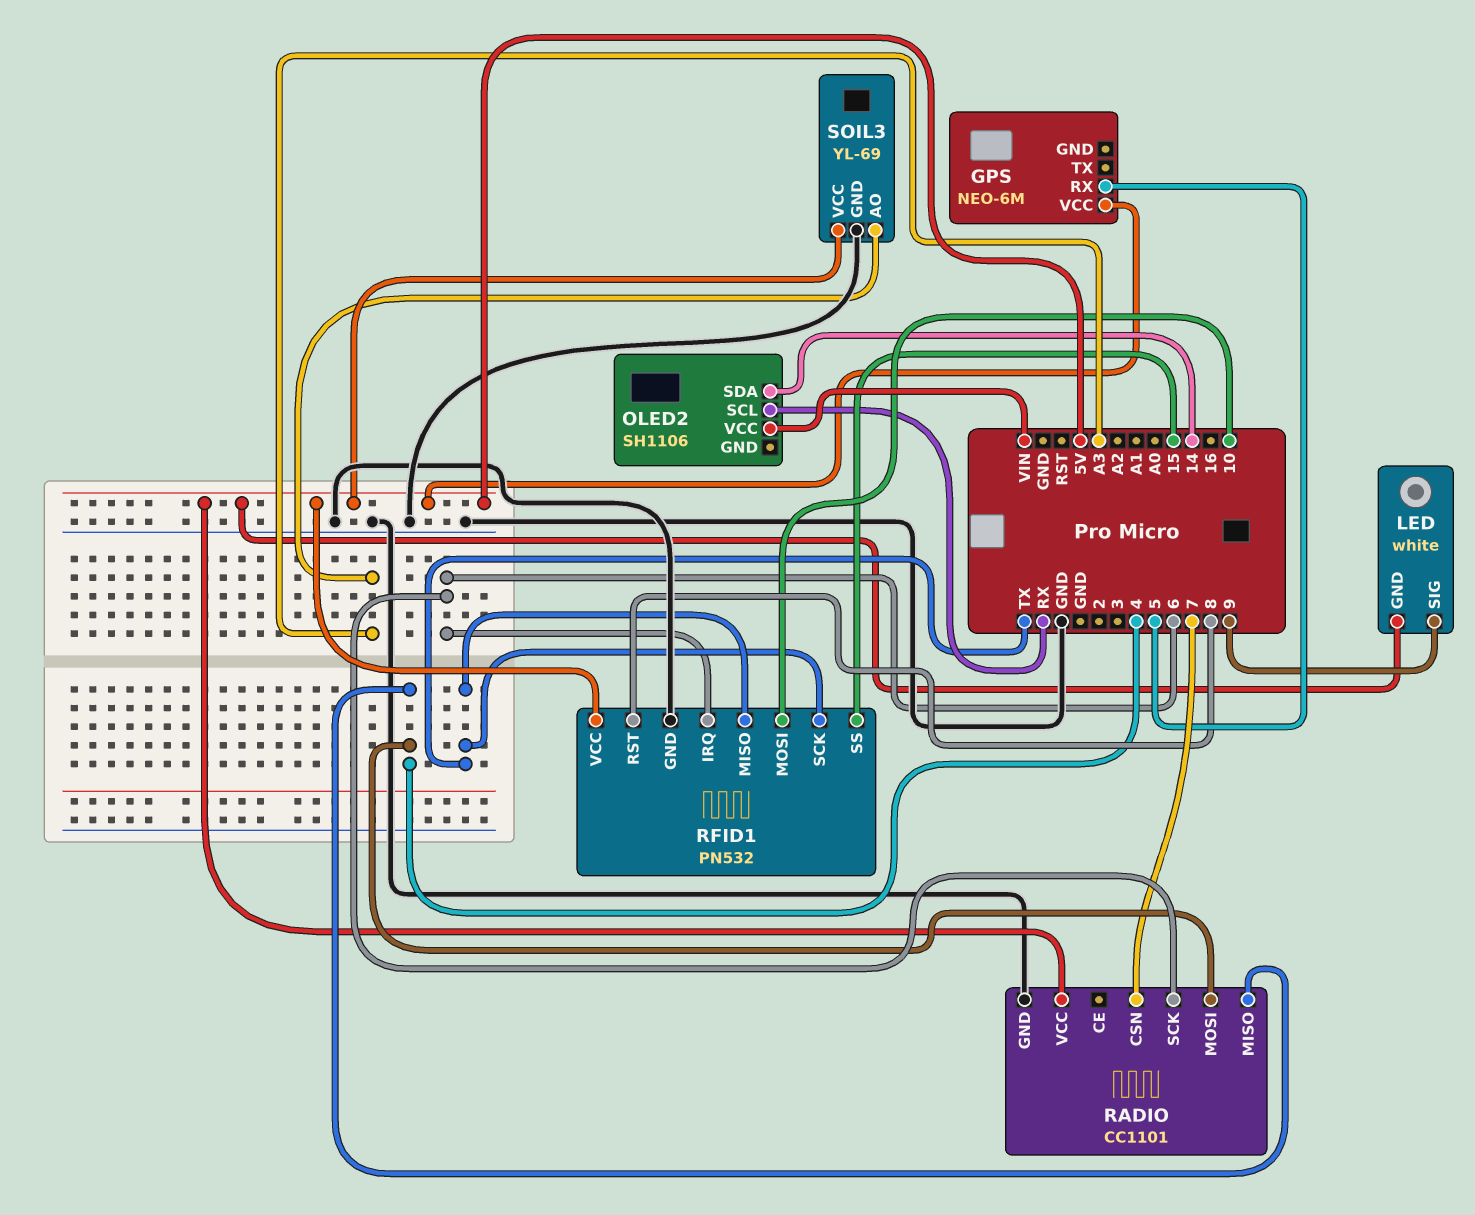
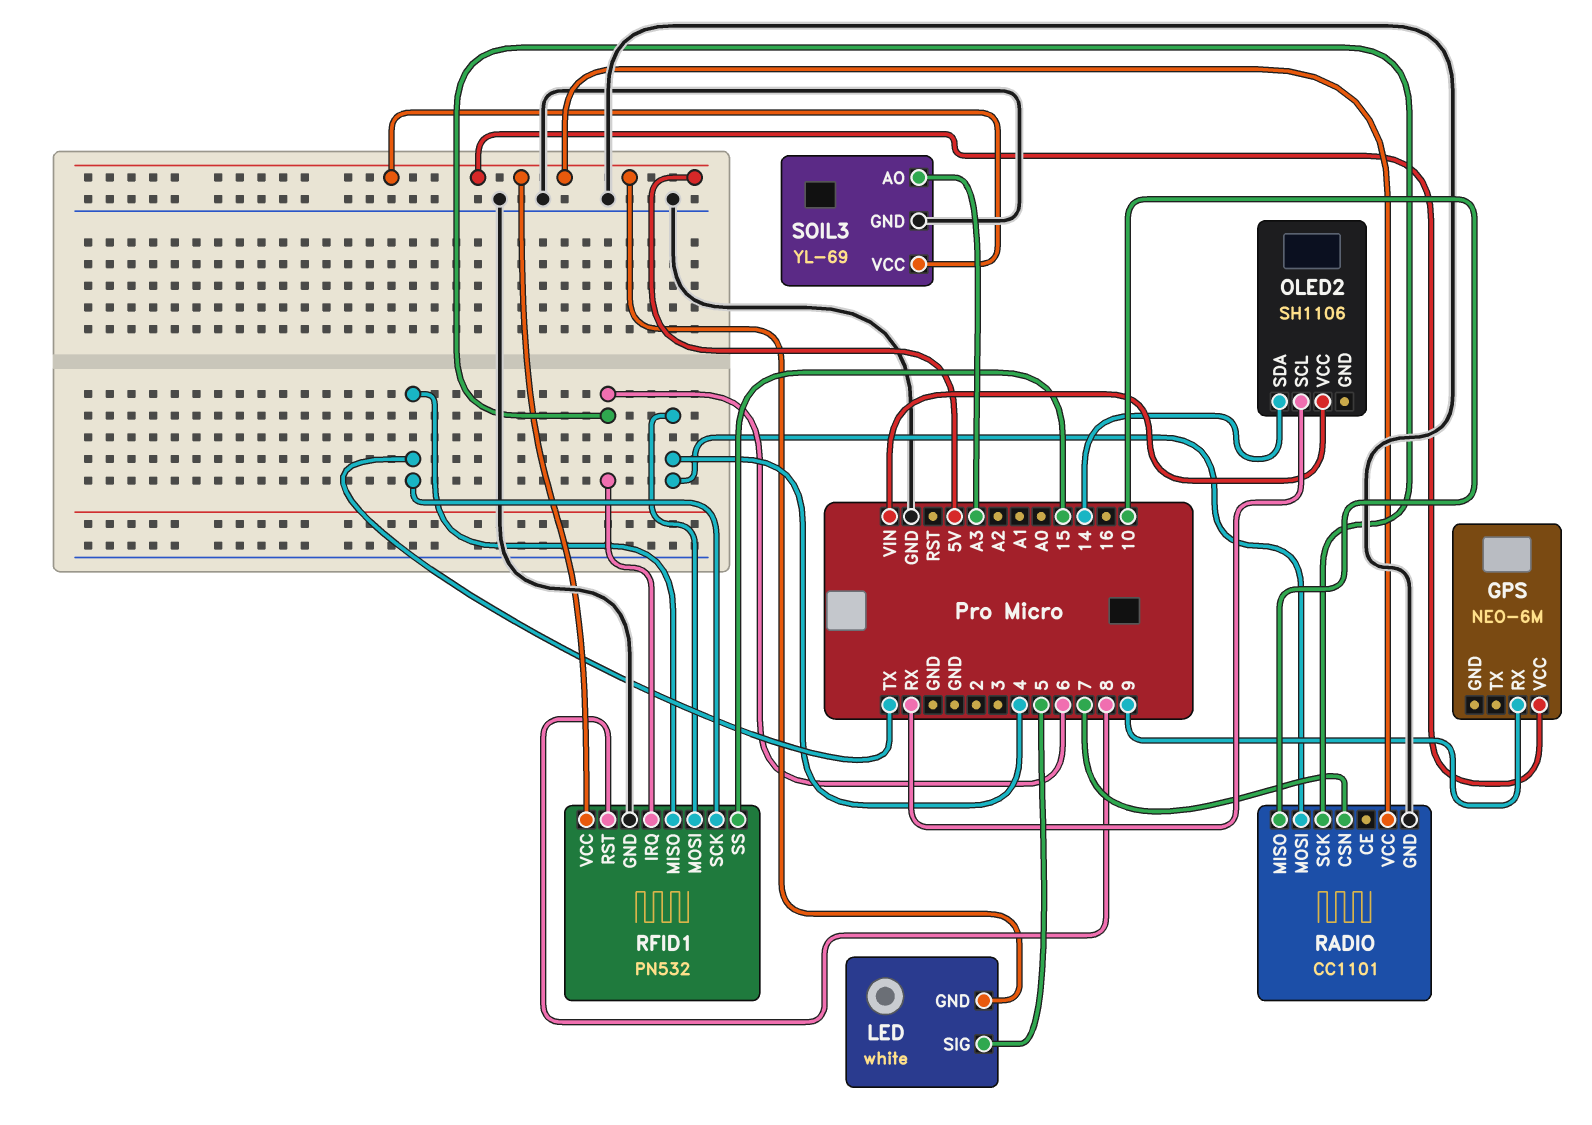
GPS pin RX: 5 -> 9
LED pin SIG: 9 -> 5
RADIO pin MISO: 4 -> 10
RFID1 pin MOSI: 10 -> 4

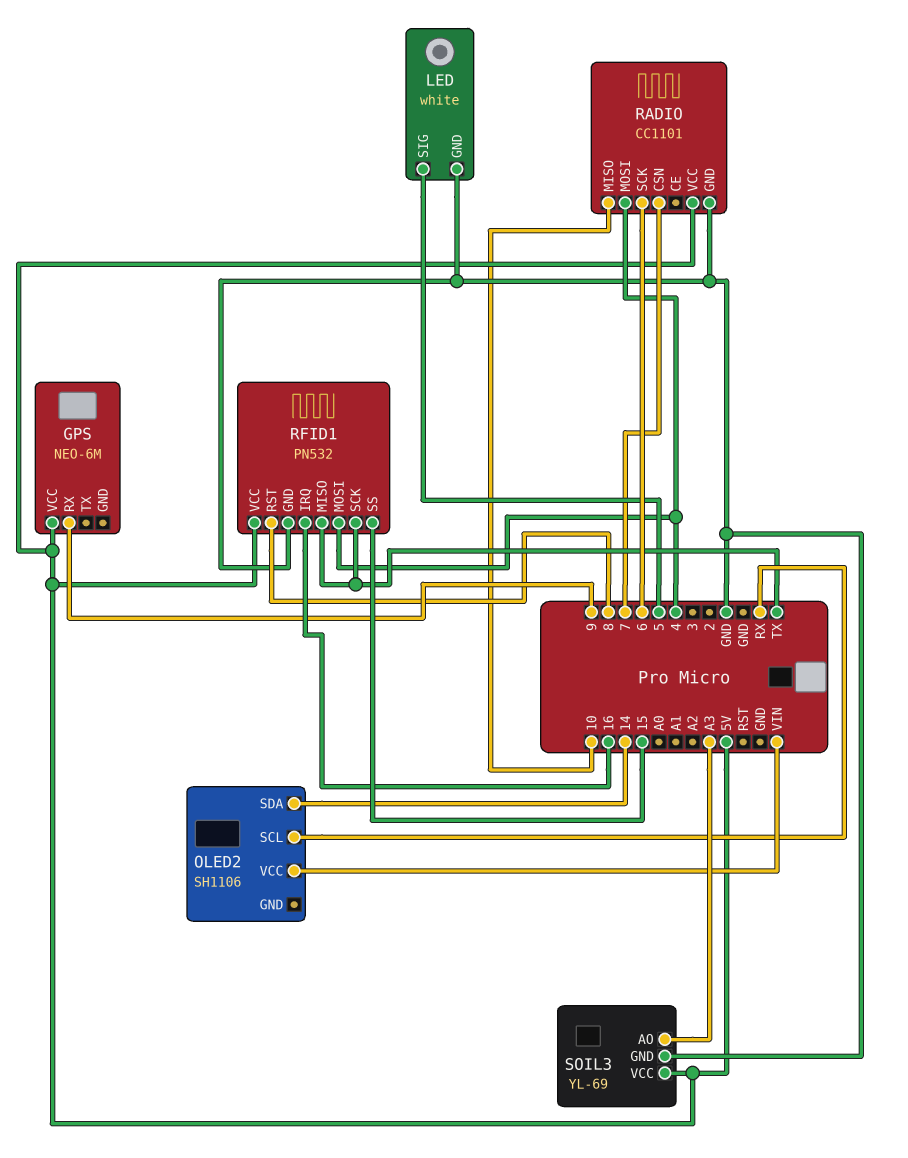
LED pin GND: 5V -> GND
RFID1 pin IRQ: 6 -> 16

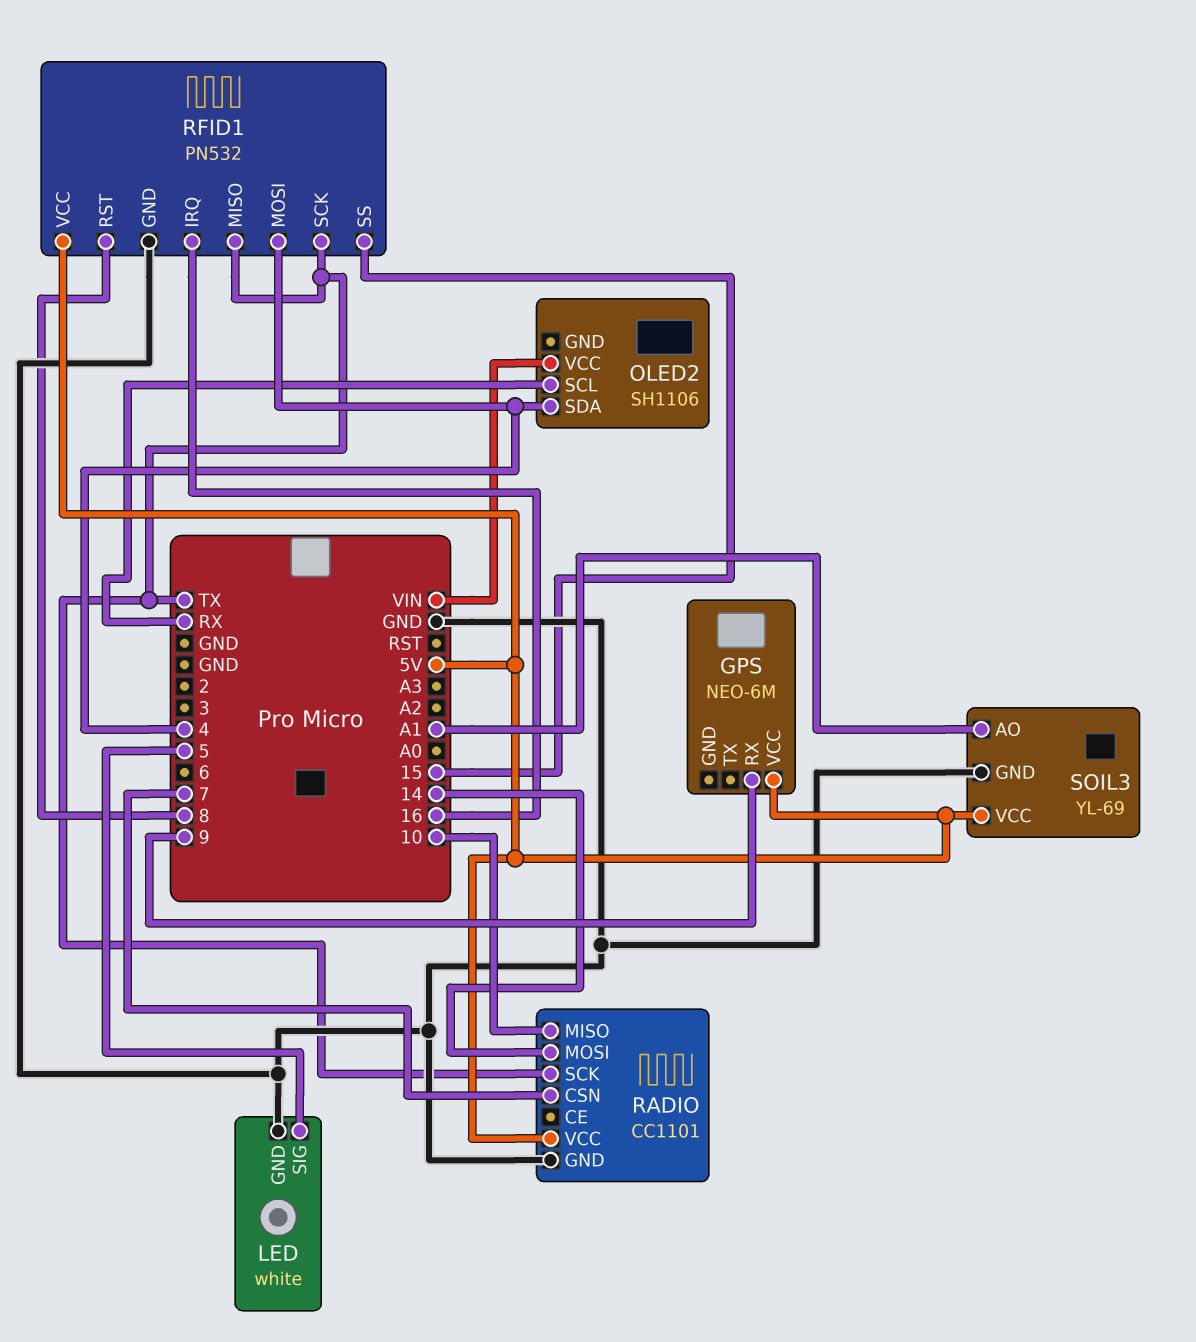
OLED2 pin SDA: 14 -> 4
RADIO pin MOSI: 4 -> 14
RADIO pin SCK: 6 -> TX
SOIL3 pin AO: A3 -> A1

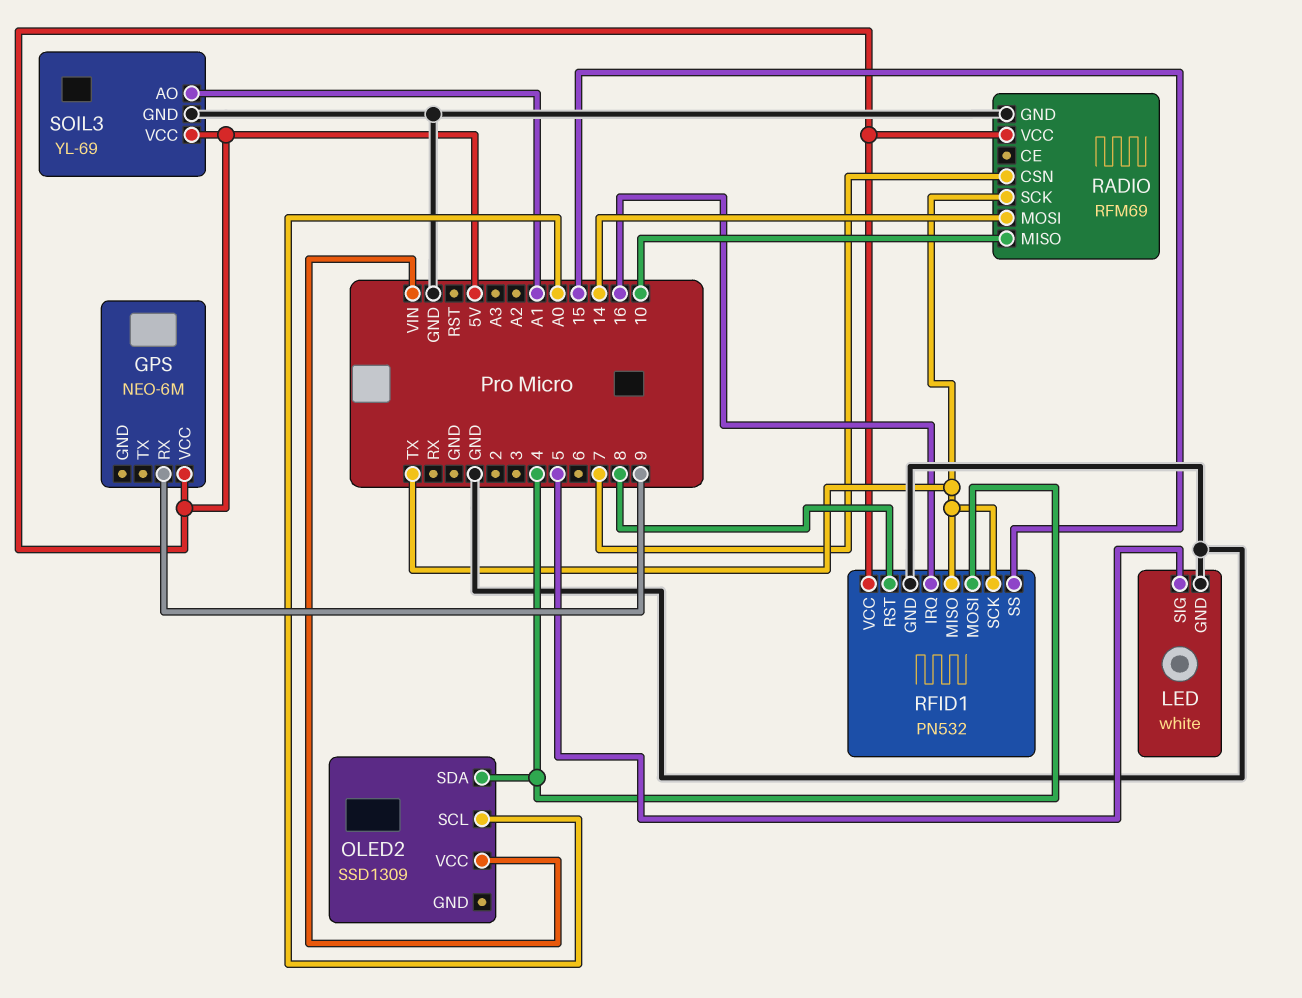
OLED2: SH1106 -> SSD1309
OLED2 pin SCL: RX -> A0
RADIO: CC1101 -> RFM69

